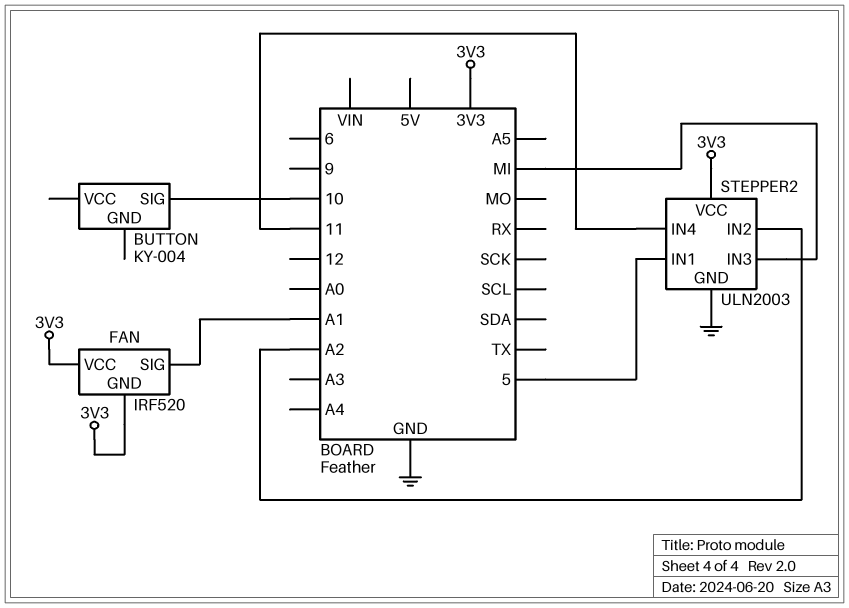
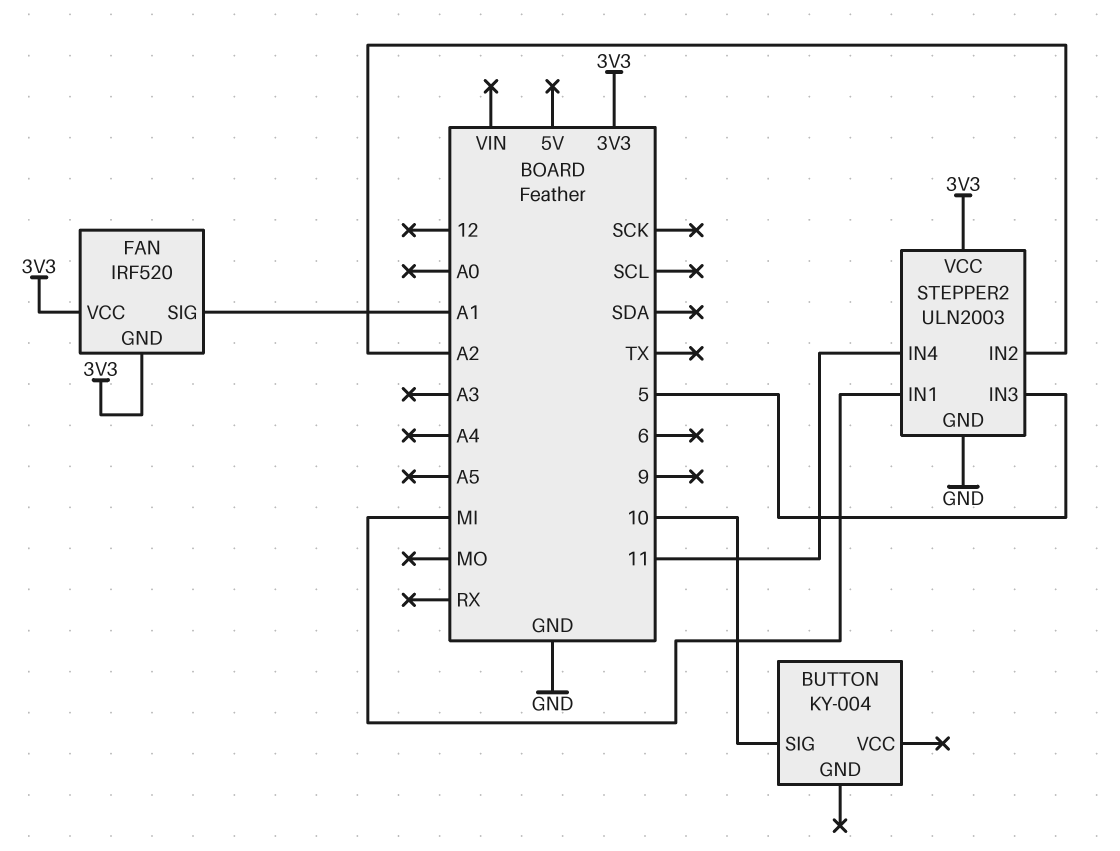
STEPPER2 pin IN1: 5 -> MI
STEPPER2 pin IN3: MI -> 5

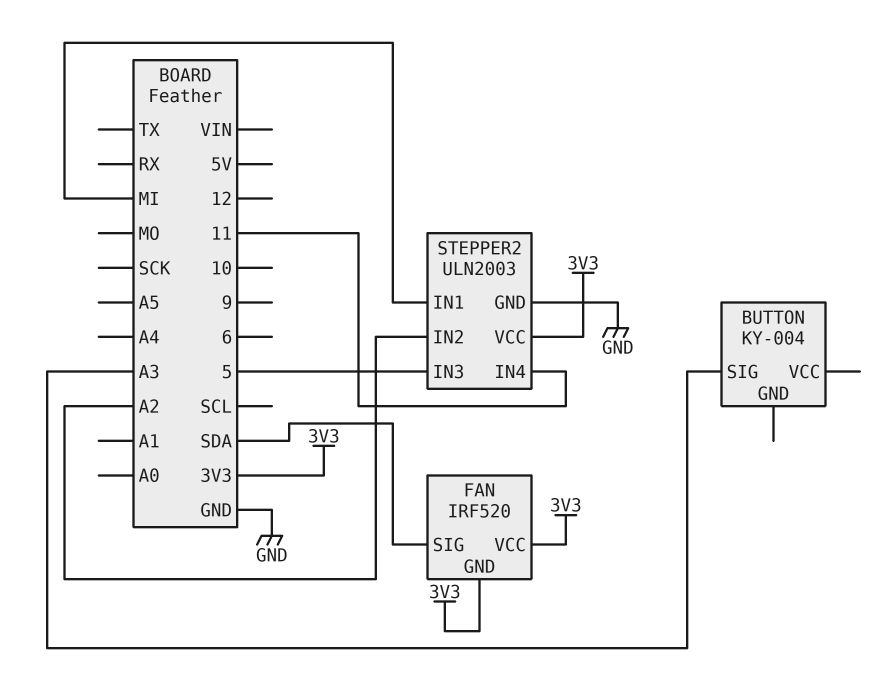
BUTTON pin SIG: 10 -> A3
FAN pin SIG: A1 -> SDA

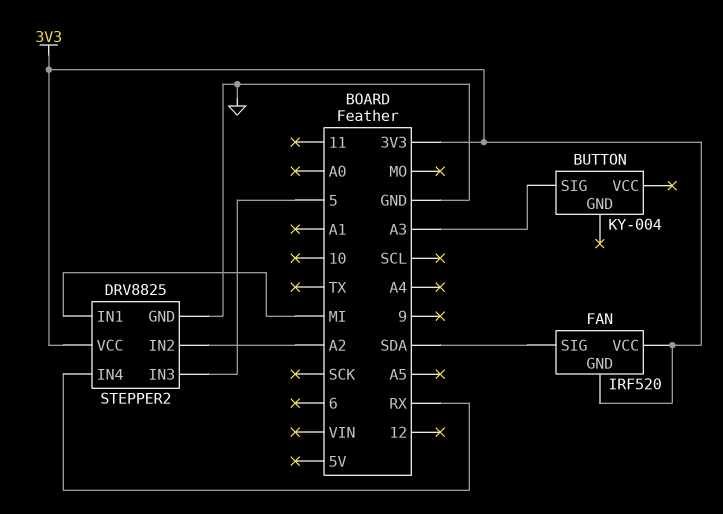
STEPPER2: ULN2003 -> DRV8825
STEPPER2 pin IN4: 11 -> RX

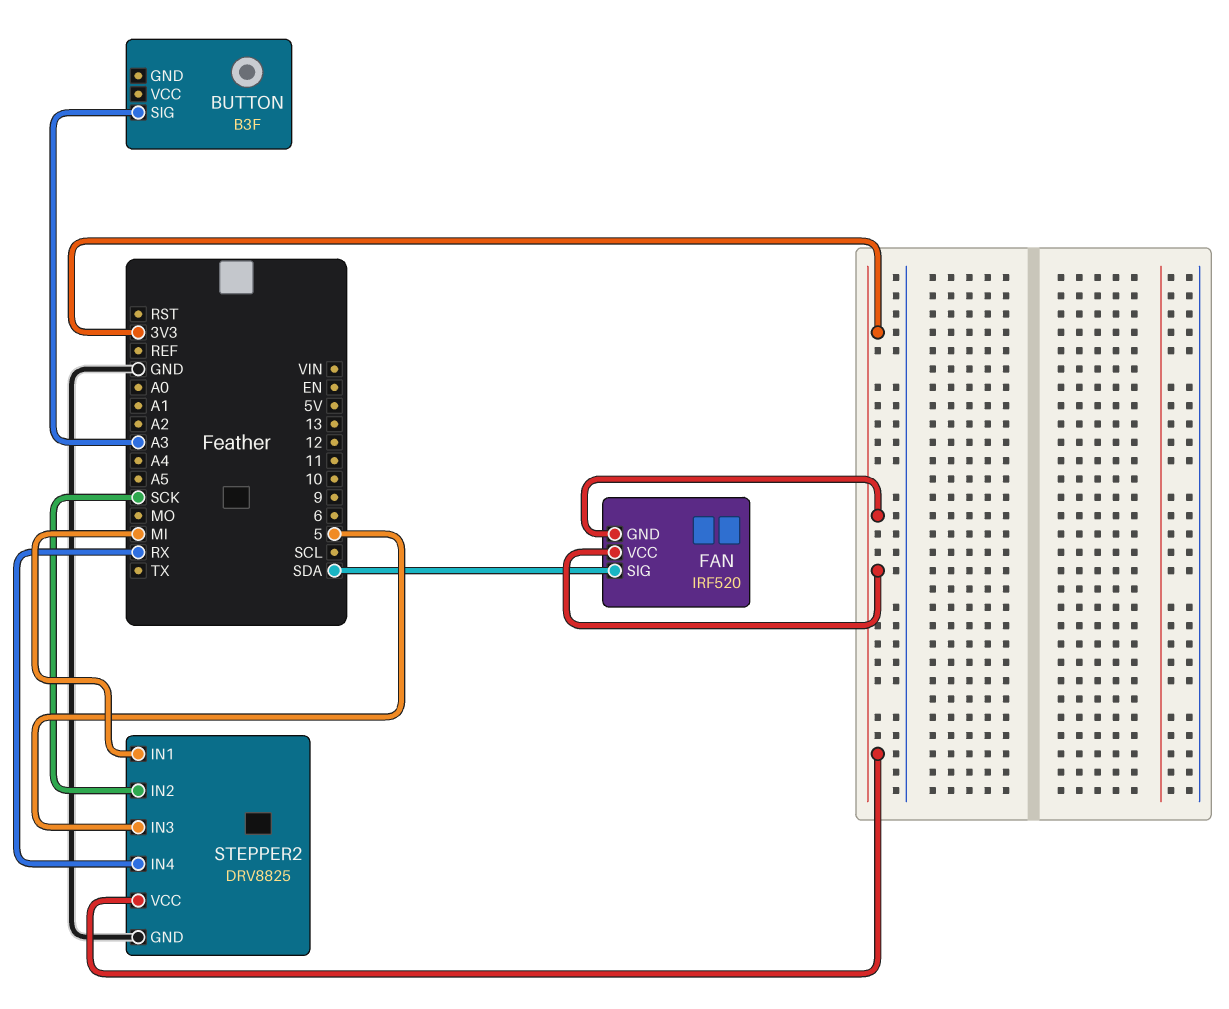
BUTTON: KY-004 -> B3F
STEPPER2 pin IN2: A2 -> SCK

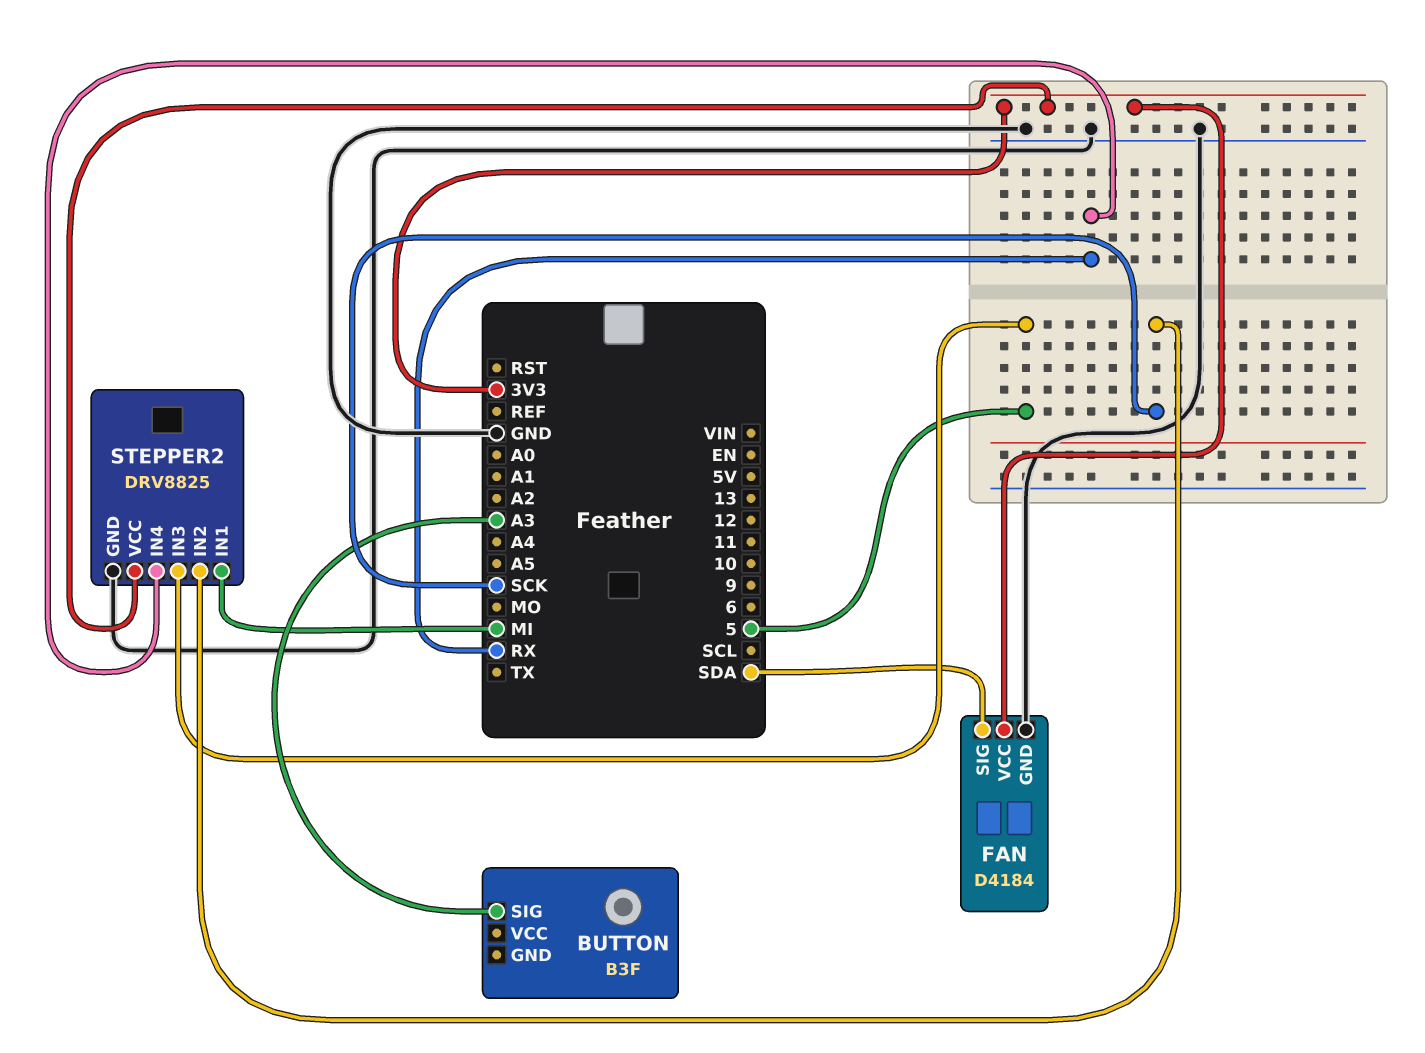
FAN: IRF520 -> D4184
FAN pin GND: 3V3 -> GND

